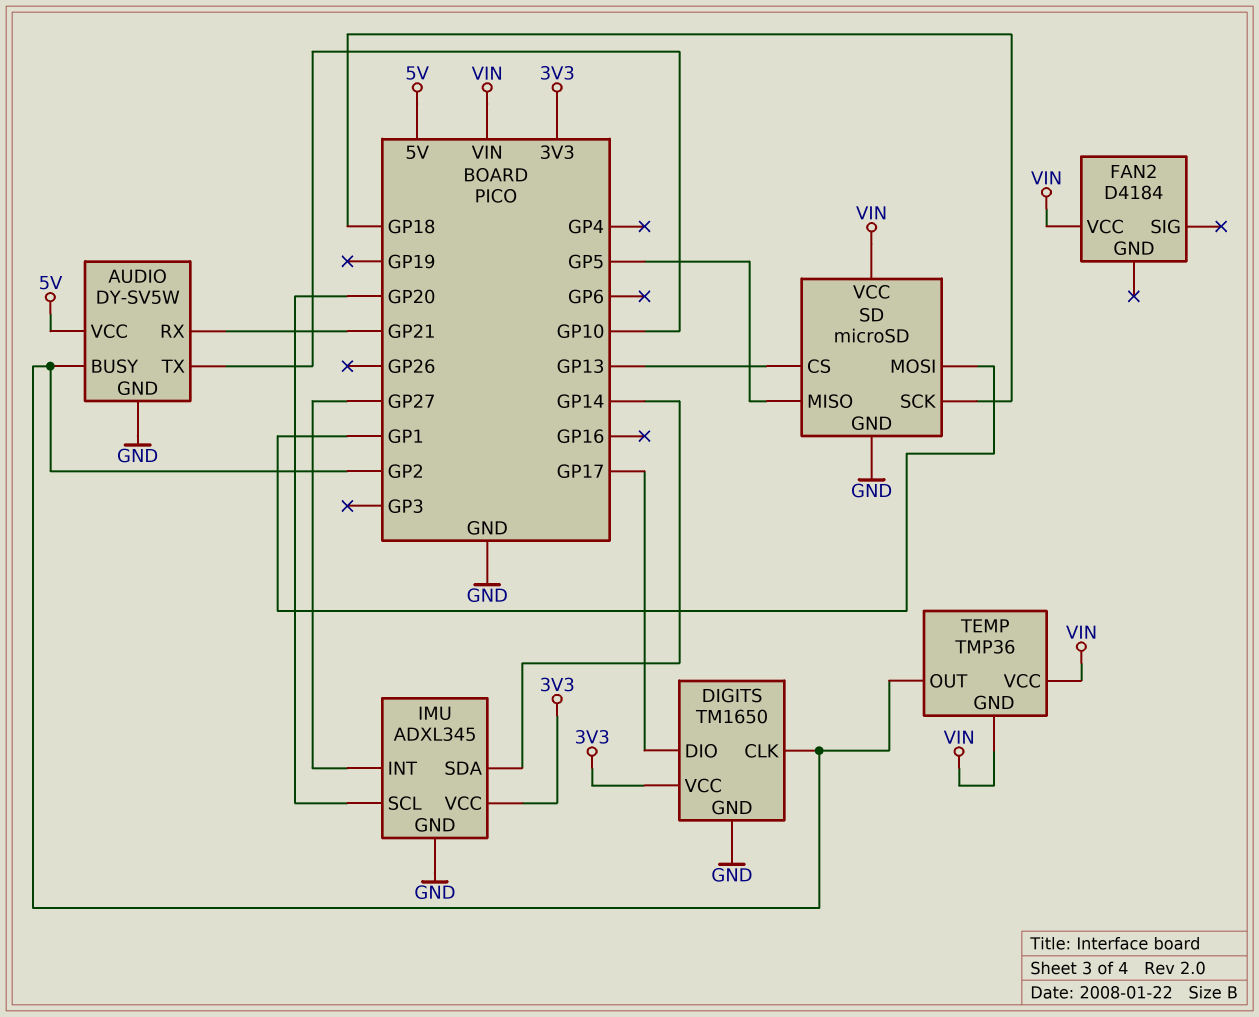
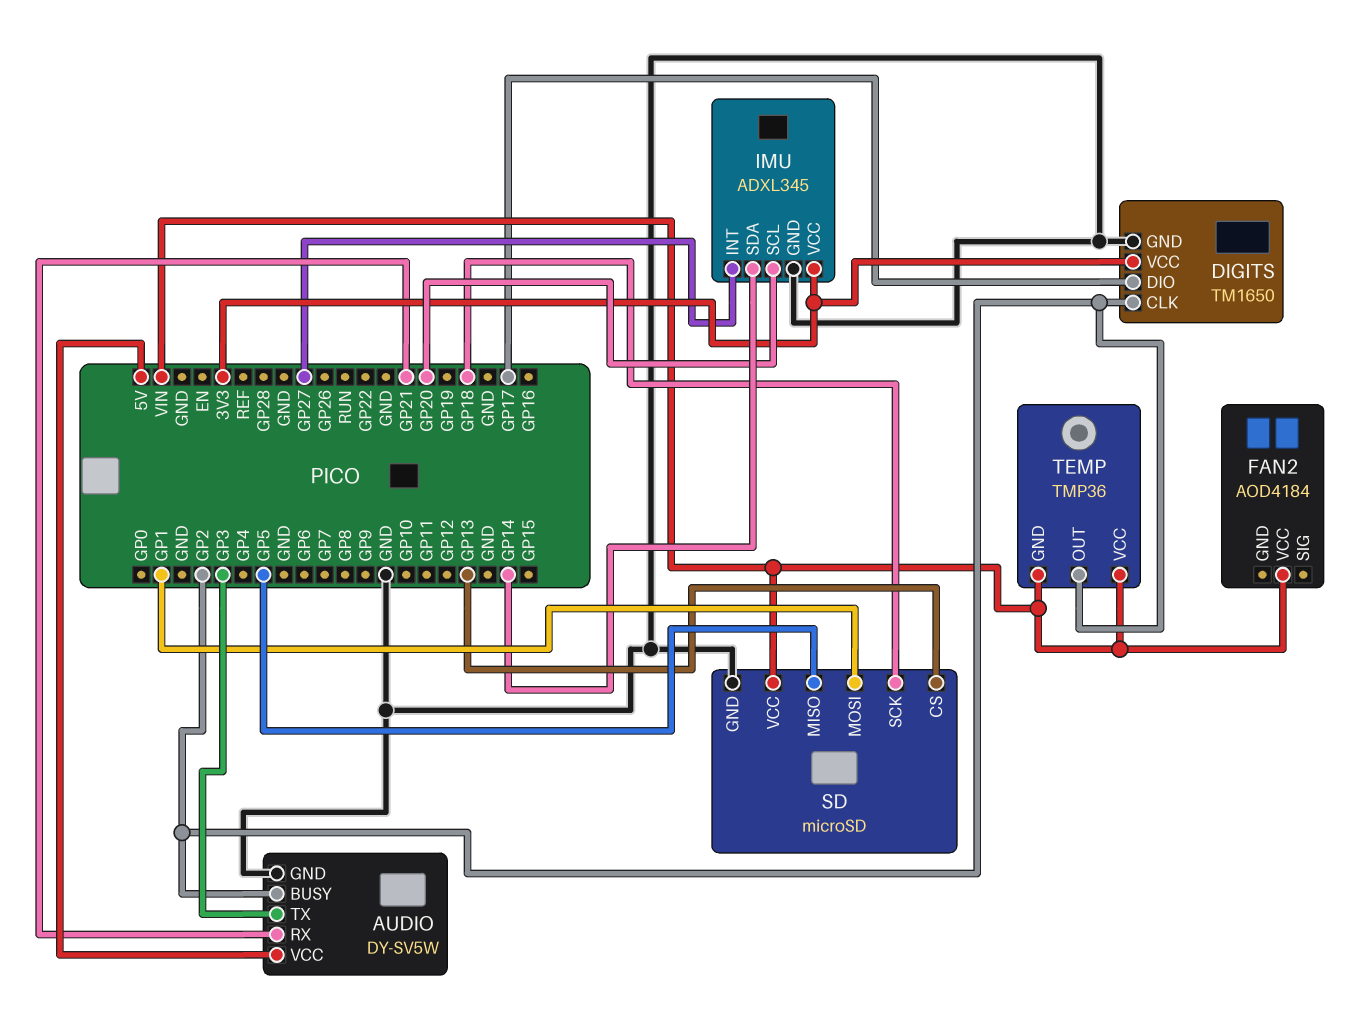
AUDIO pin TX: GP10 -> GP3
FAN2: D4184 -> AOD4184

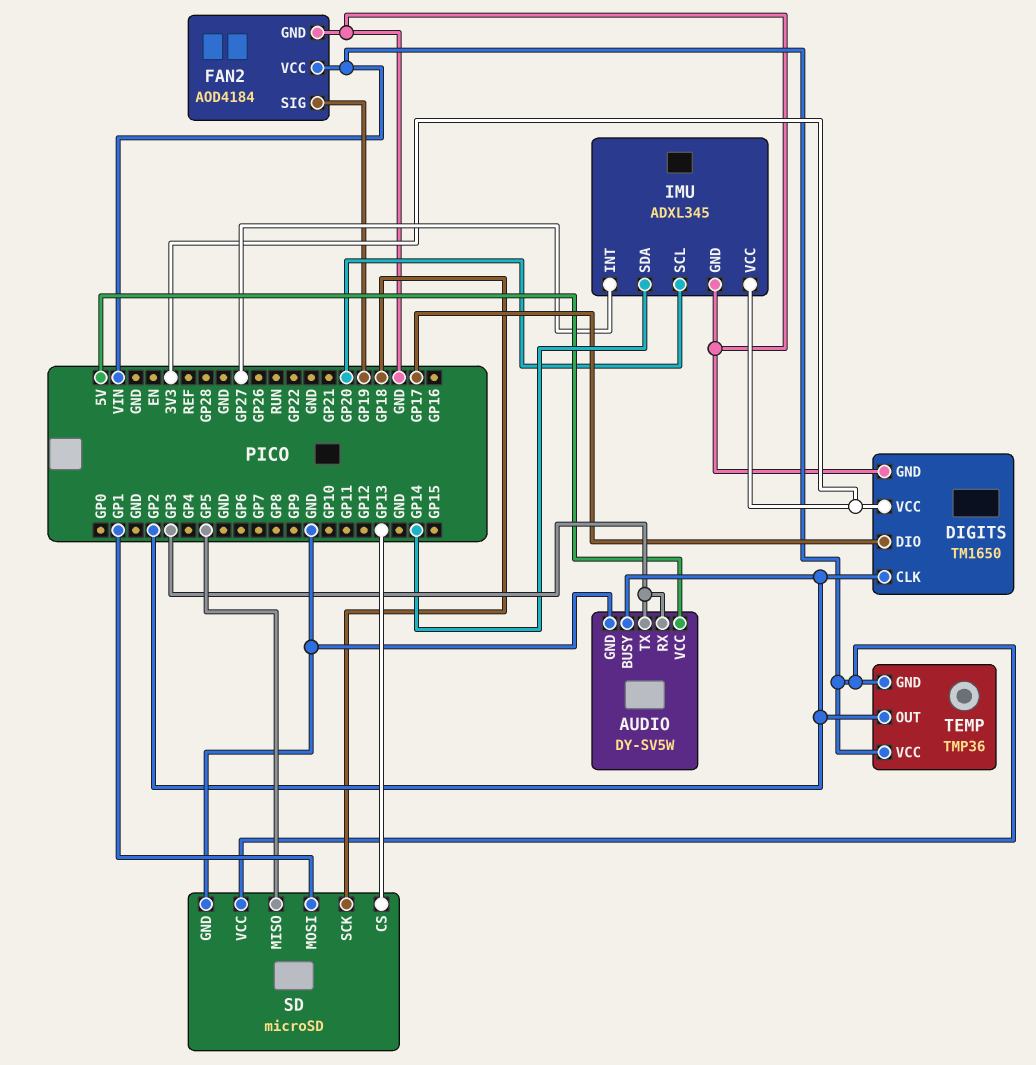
AUDIO pin RX: GP21 -> GP3
FAN2 pin GND: none -> GND
FAN2 pin SIG: none -> GP19

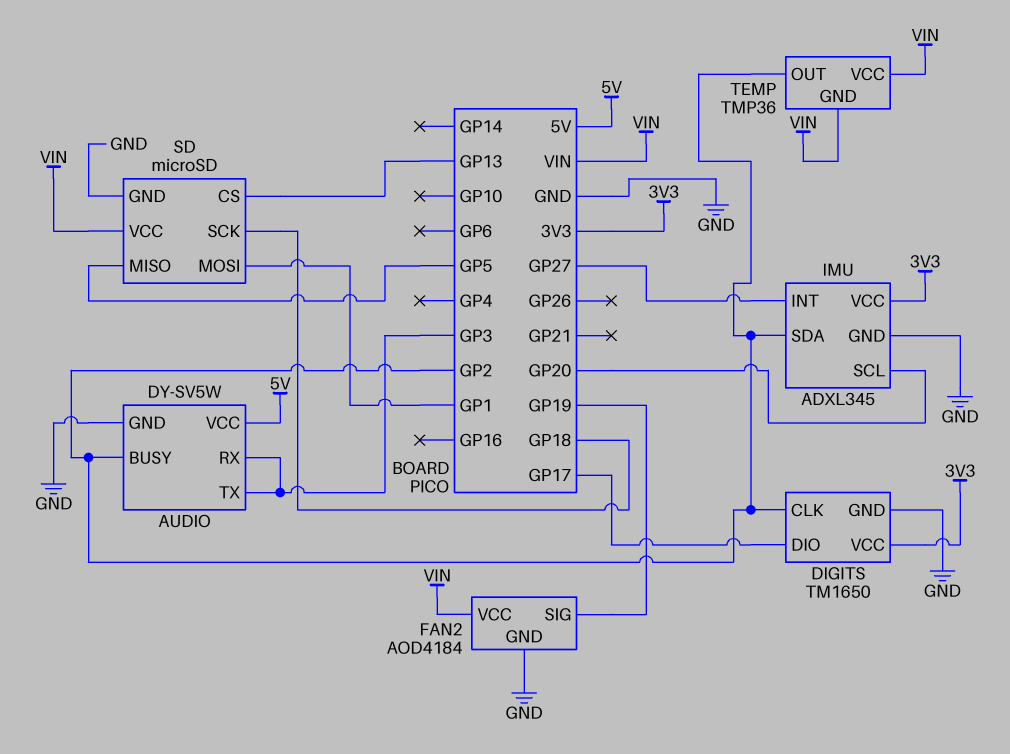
IMU pin SDA: GP14 -> GP2

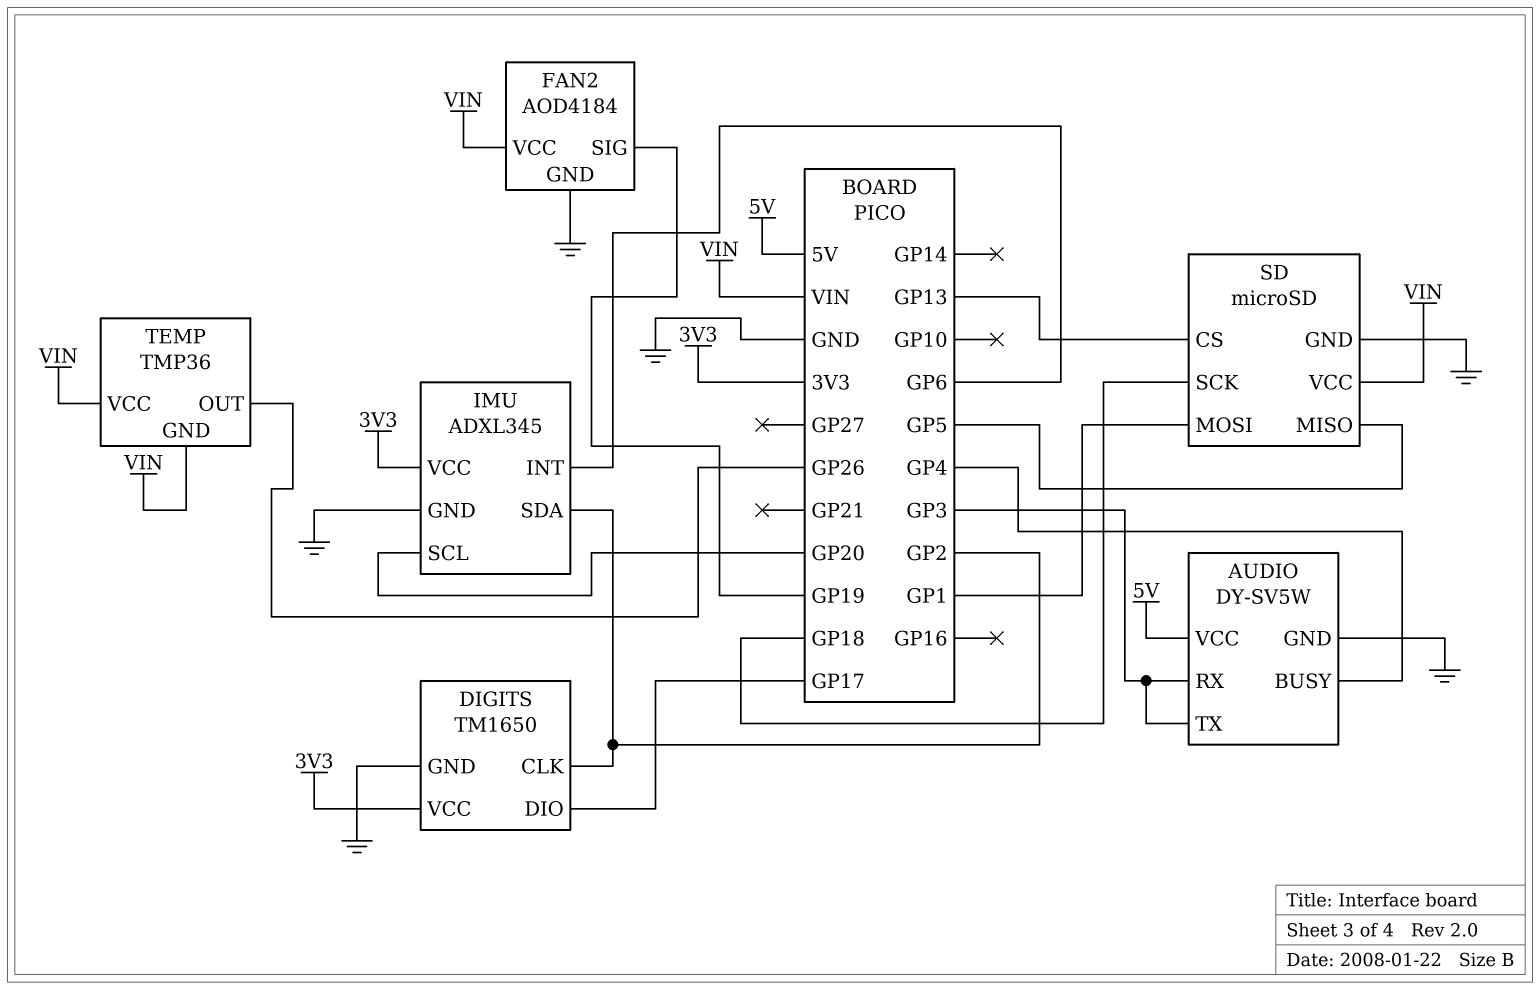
AUDIO pin BUSY: GP2 -> GP4
IMU pin INT: GP27 -> GP6
TEMP pin OUT: GP2 -> GP26

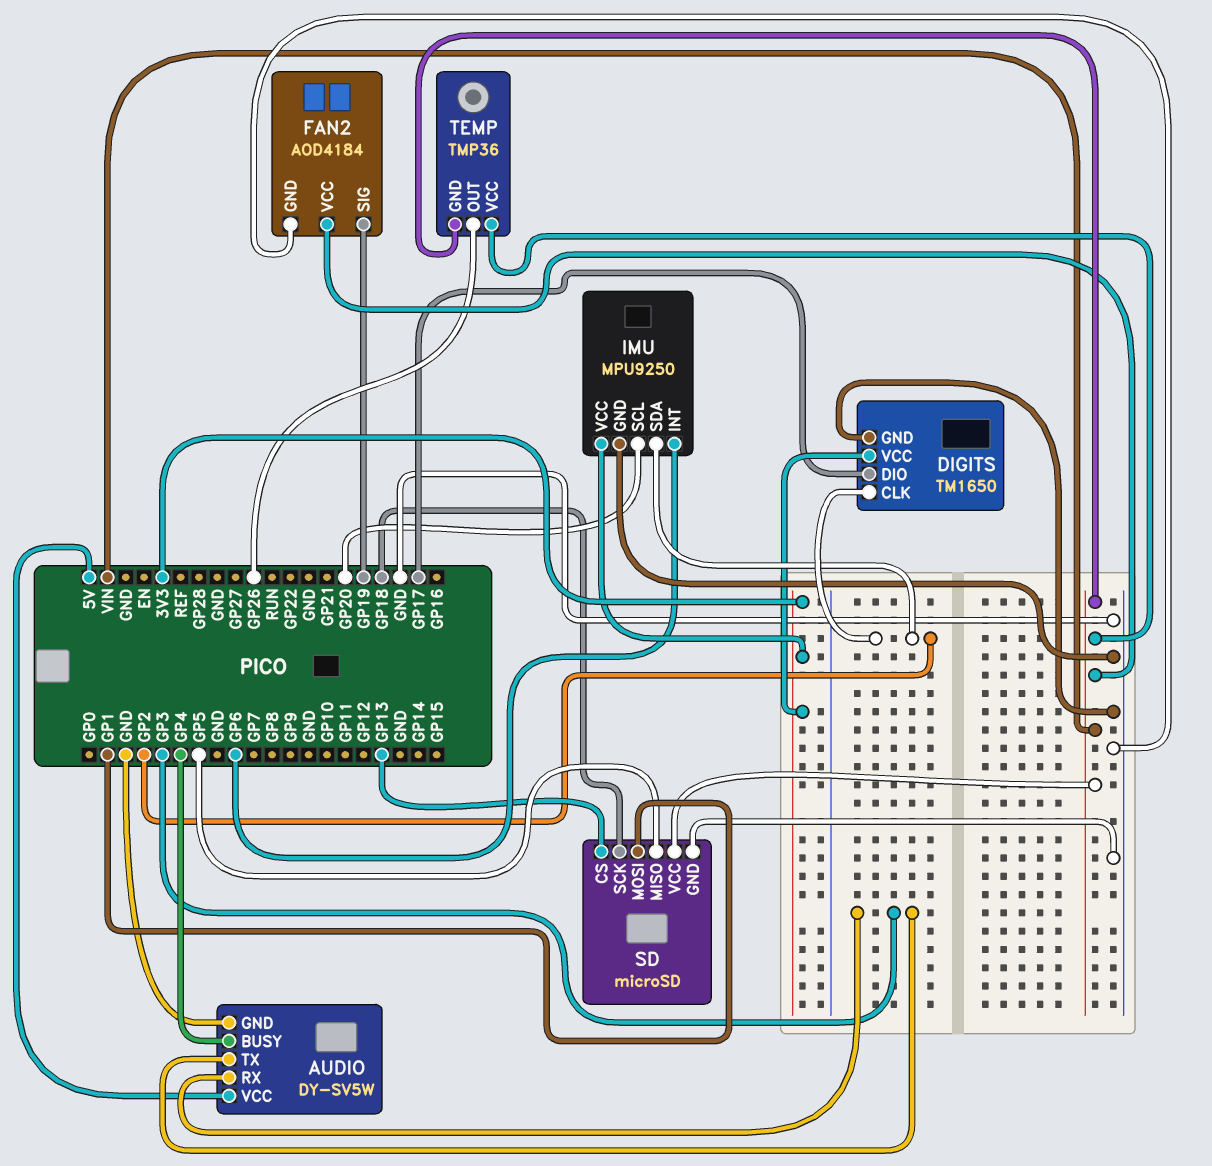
IMU: ADXL345 -> MPU9250

